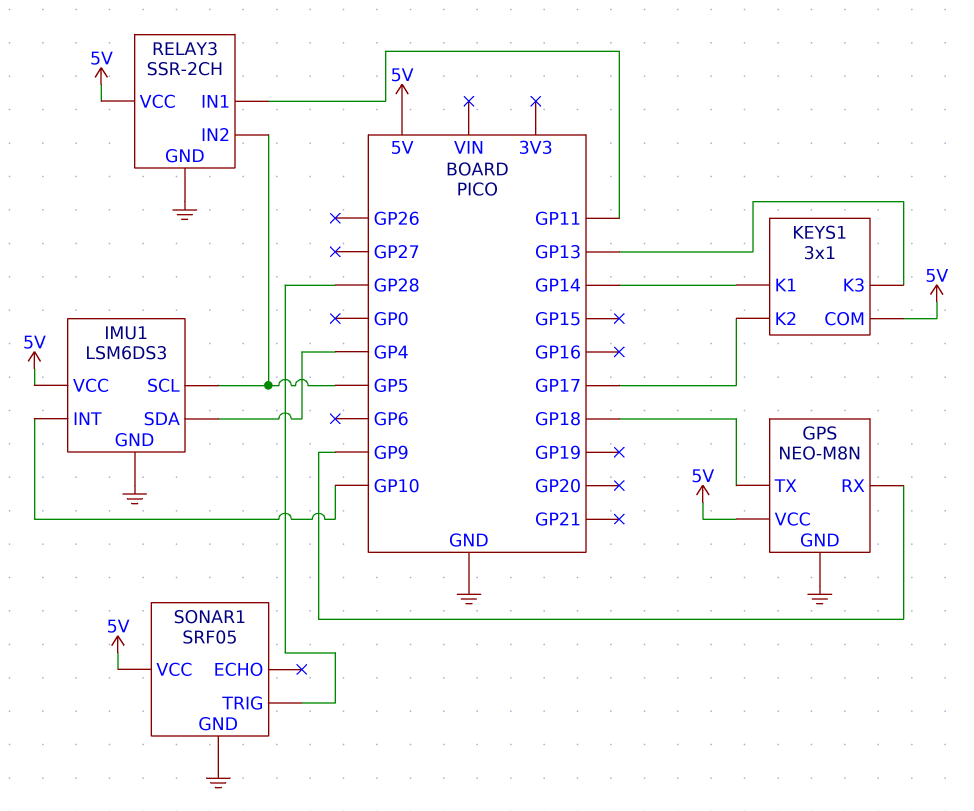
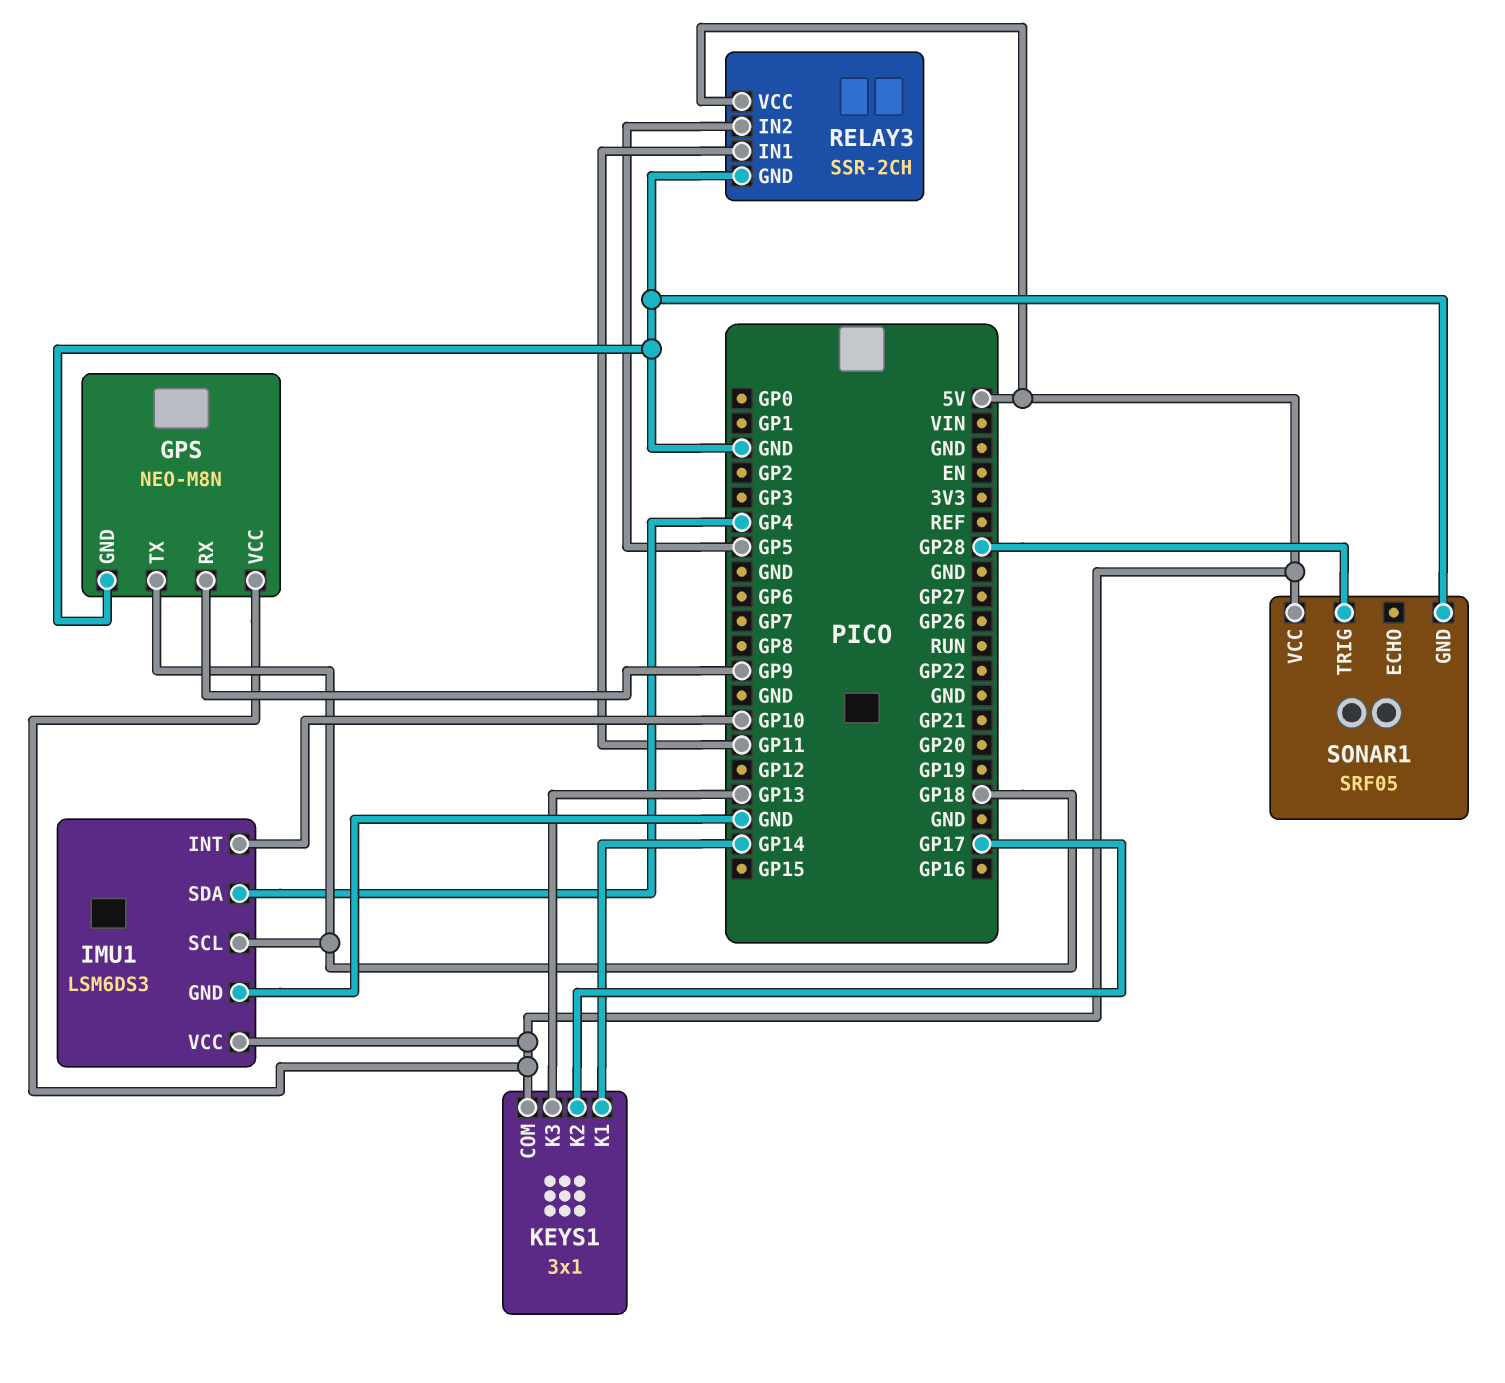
IMU1 pin SCL: GP5 -> GP18

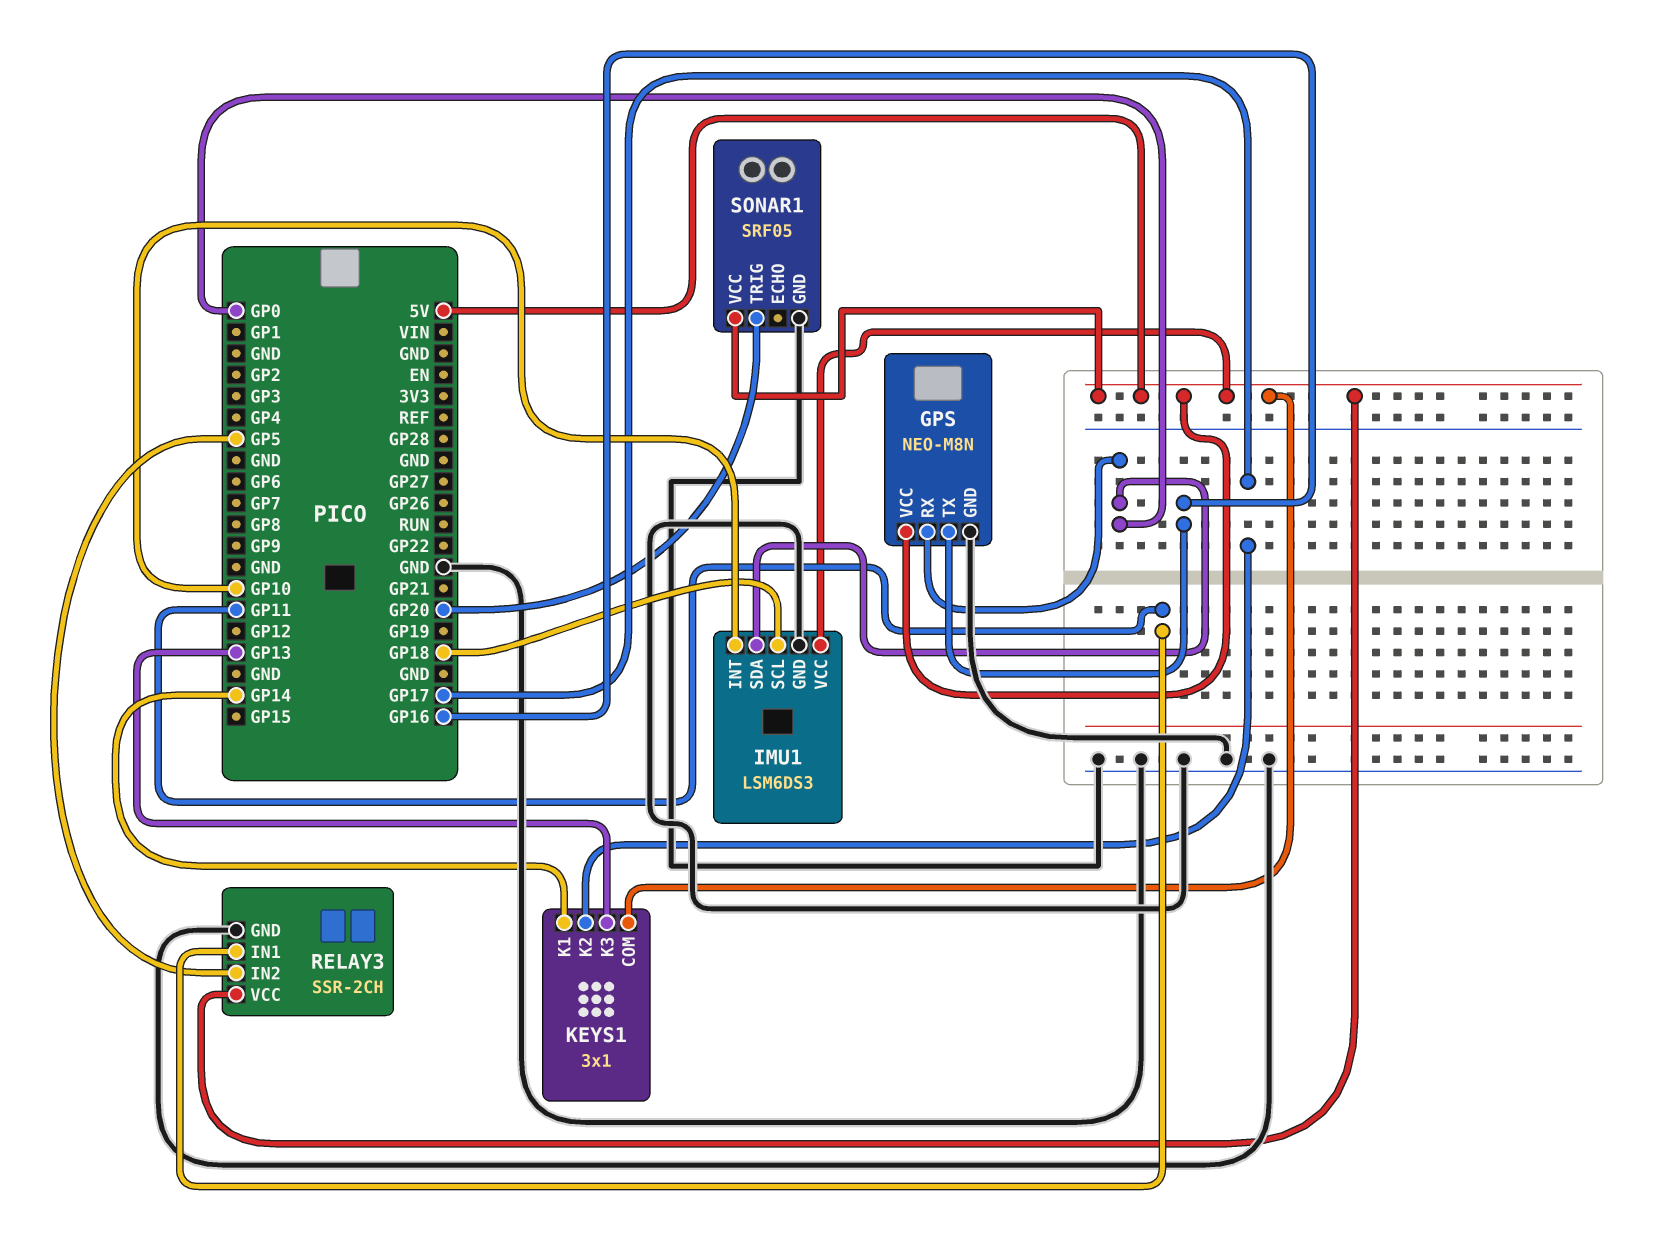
GPS pin RX: GP9 -> GP0
GPS pin TX: GP18 -> GP16
IMU1 pin SDA: GP4 -> GP0
SONAR1 pin TRIG: GP28 -> GP20

